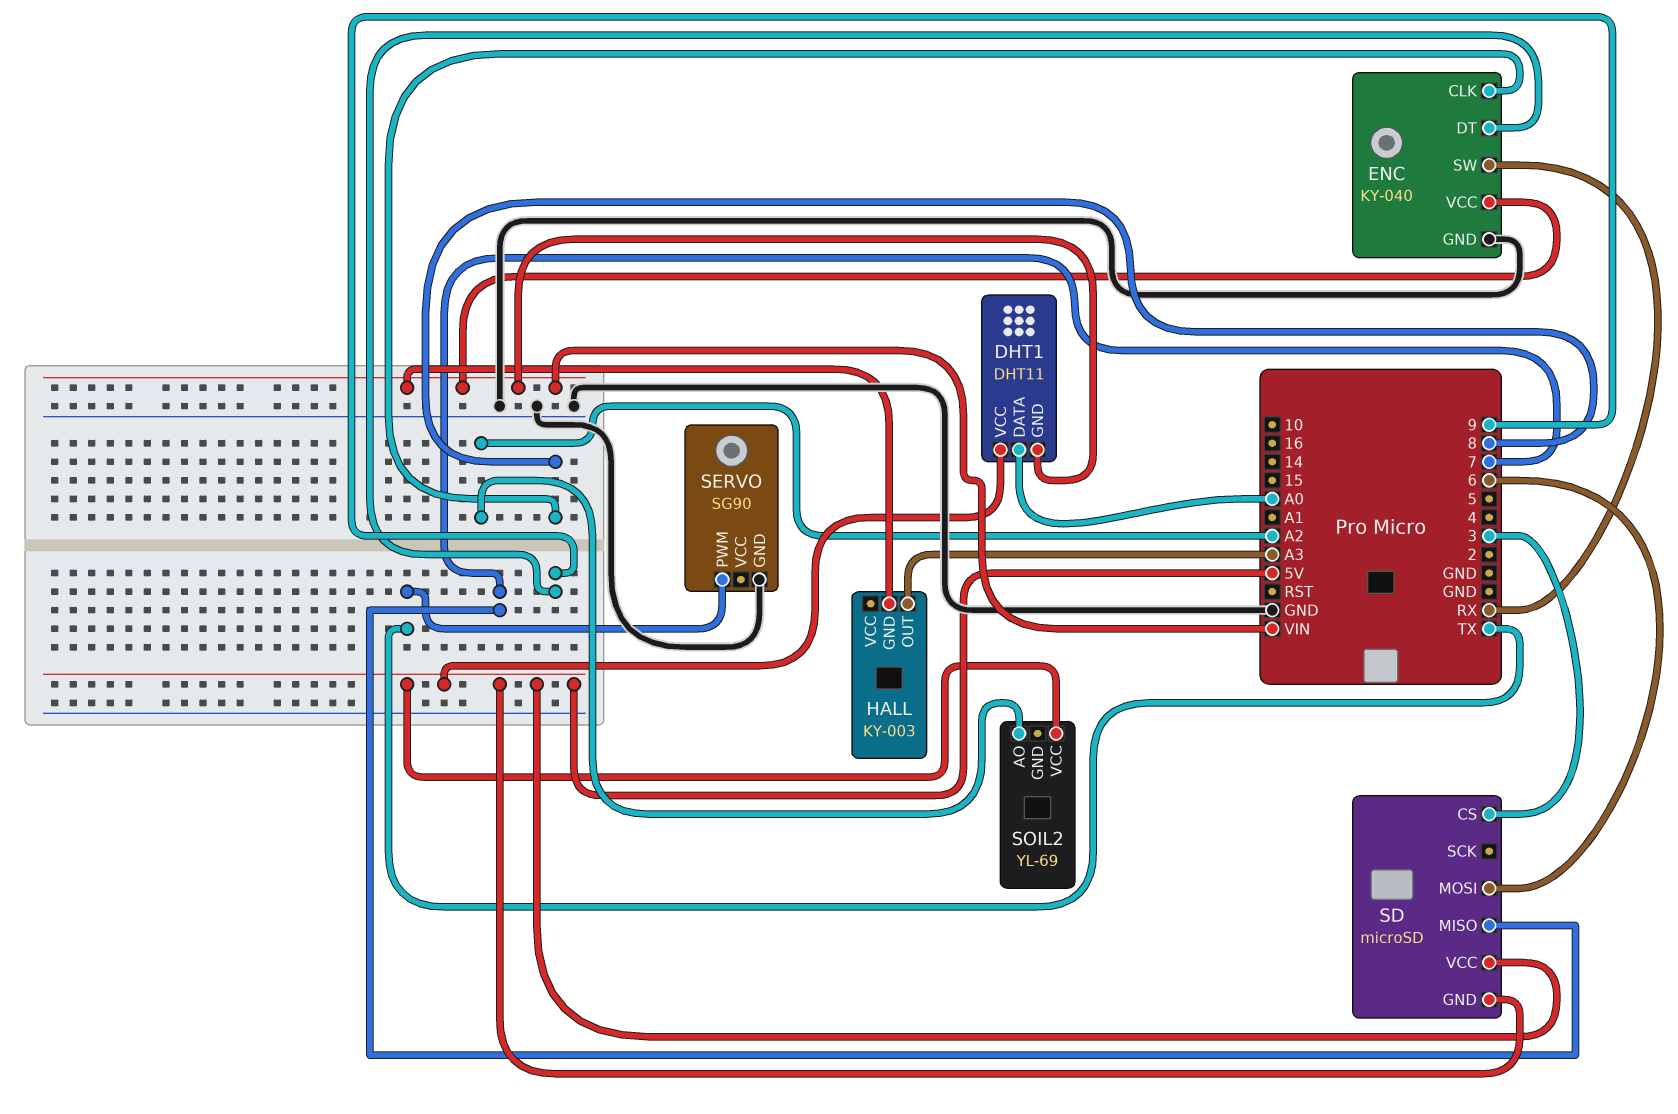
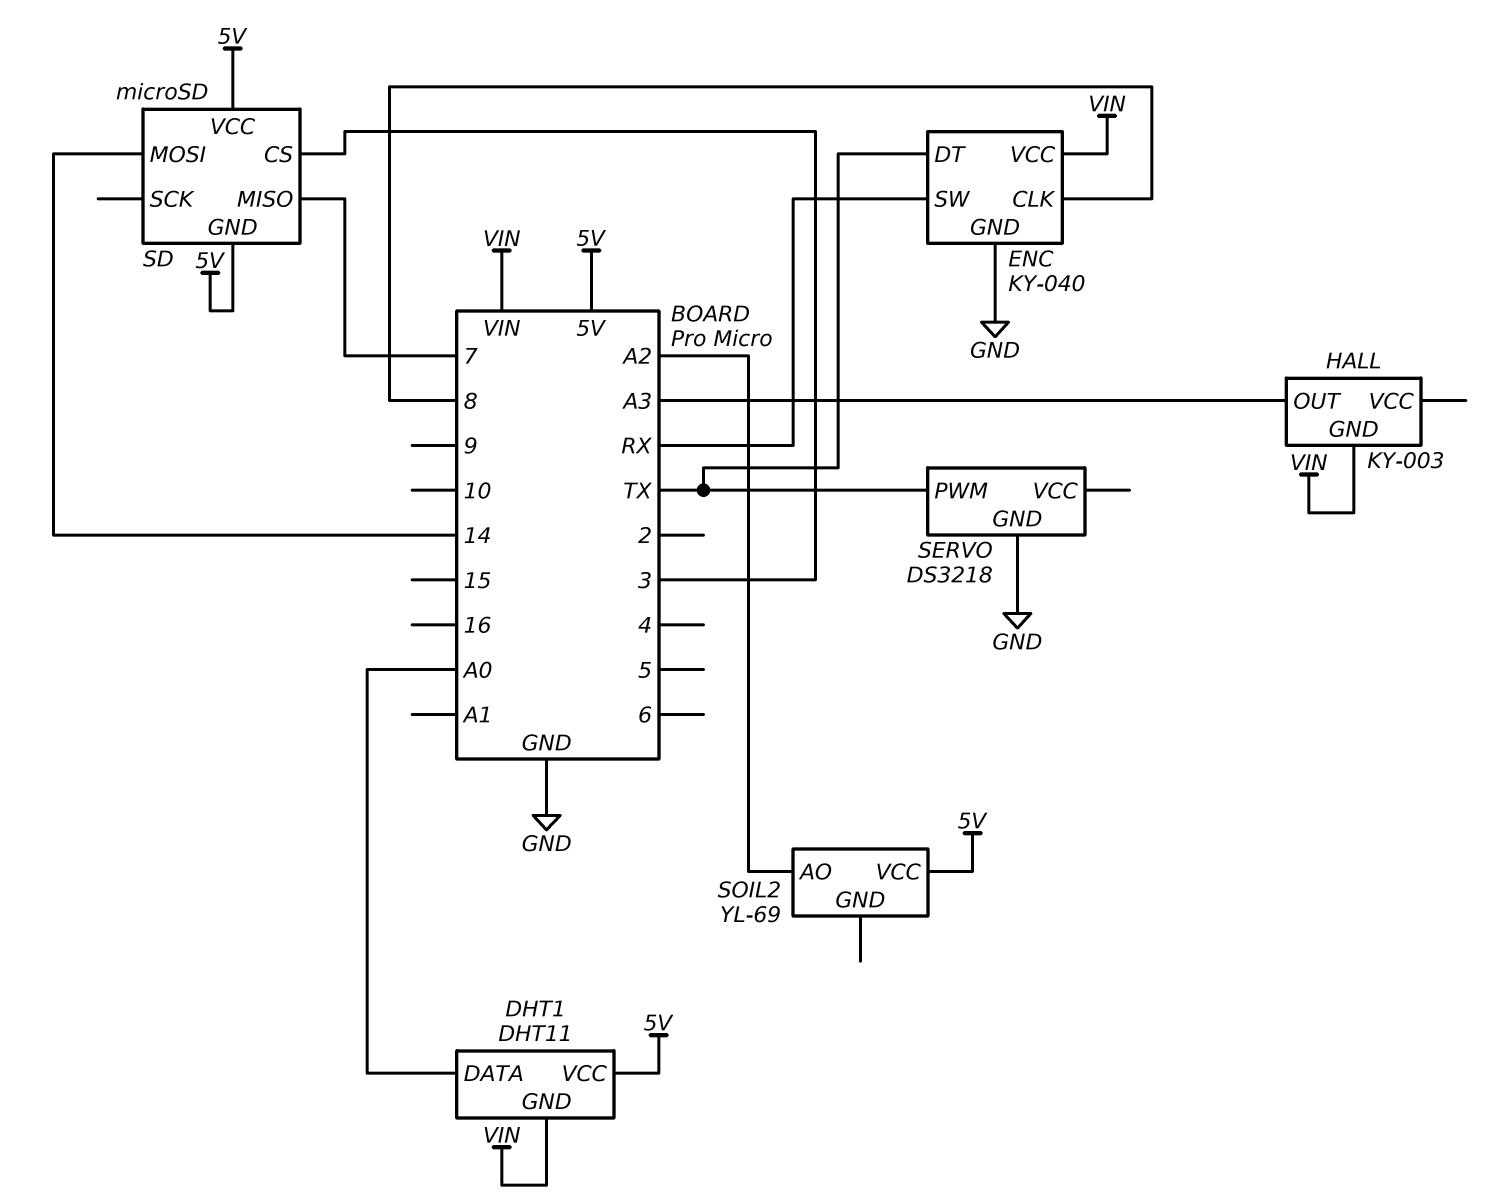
ENC pin DT: 9 -> TX
SD pin MOSI: 6 -> 14
SERVO: SG90 -> DS3218

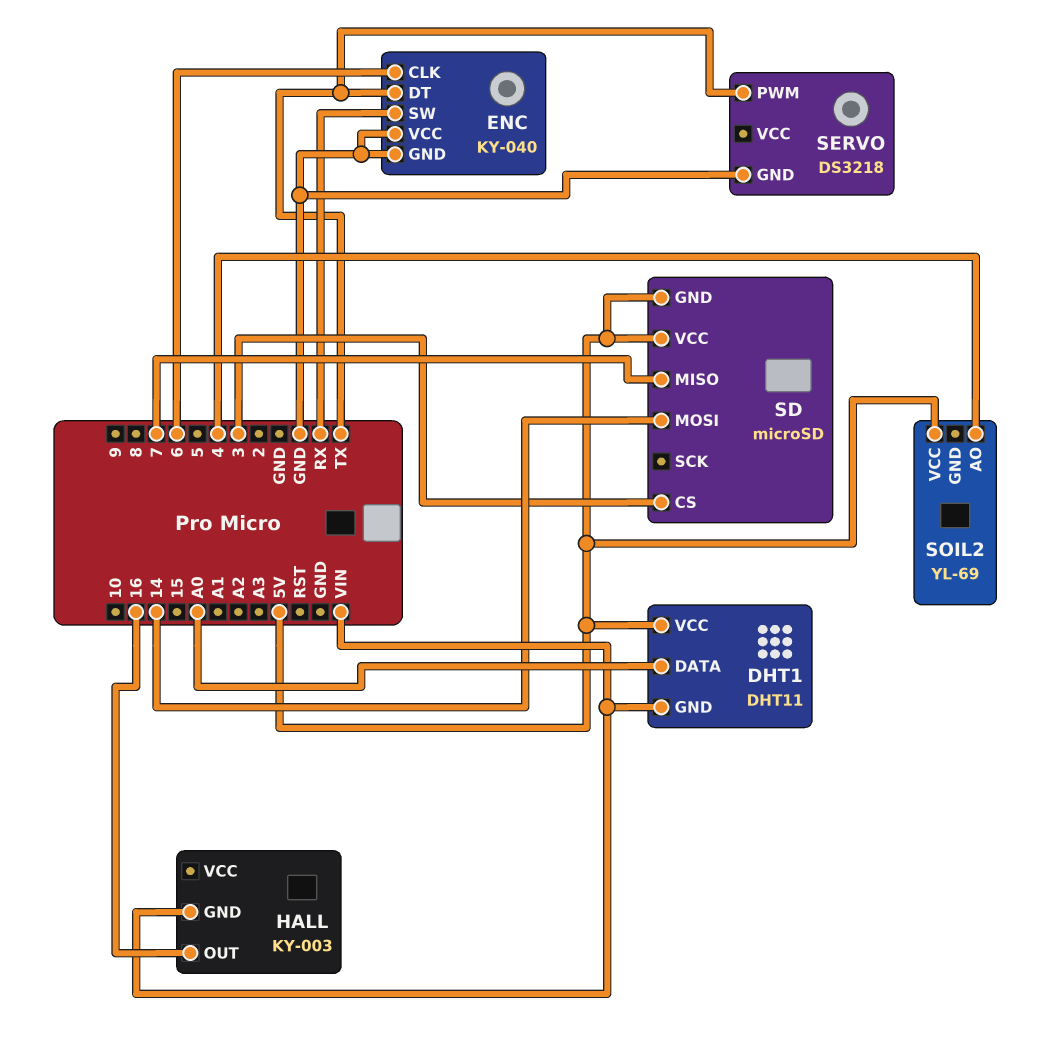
ENC pin CLK: 8 -> 6
ENC pin VCC: VIN -> GND
HALL pin OUT: A3 -> 16
SOIL2 pin AO: A2 -> 4

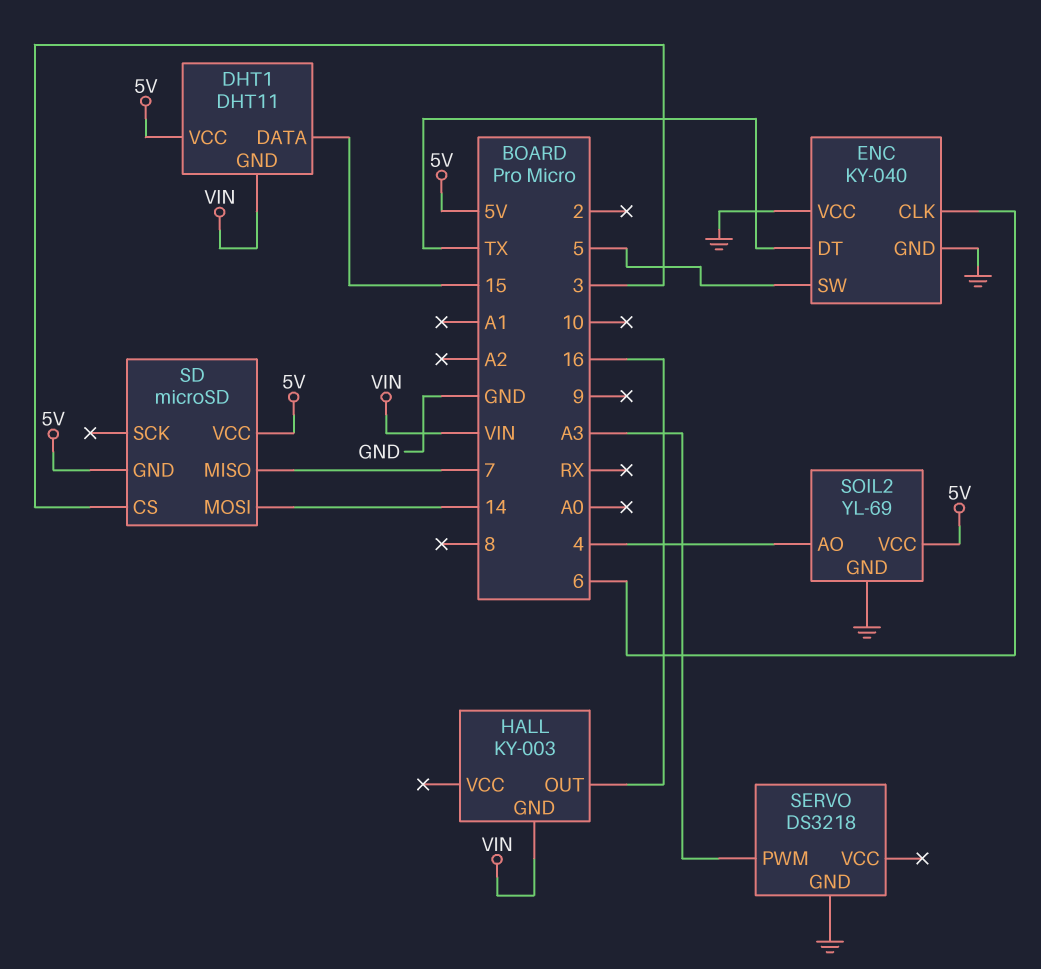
DHT1 pin DATA: A0 -> 15
ENC pin SW: RX -> 5
SERVO pin PWM: TX -> A3
SOIL2 pin GND: none -> GND

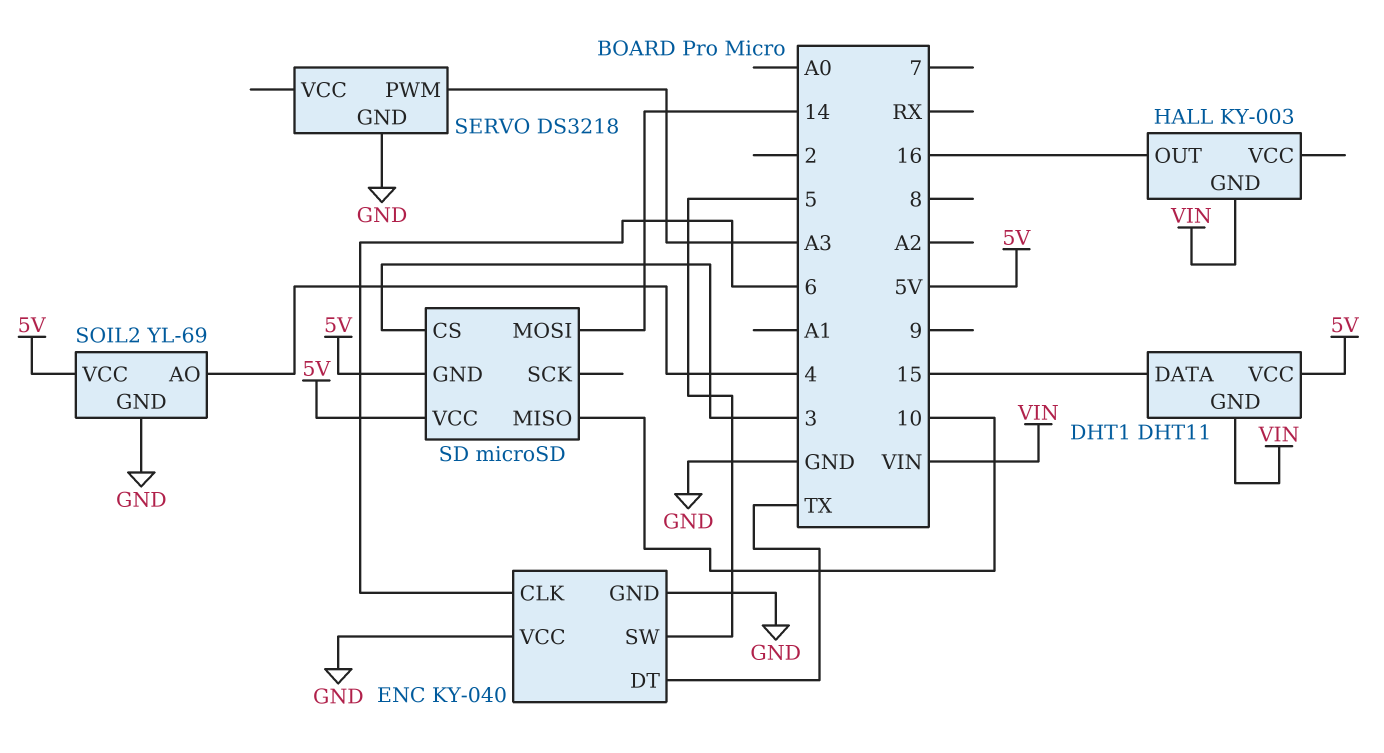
SD pin MISO: 7 -> 10

